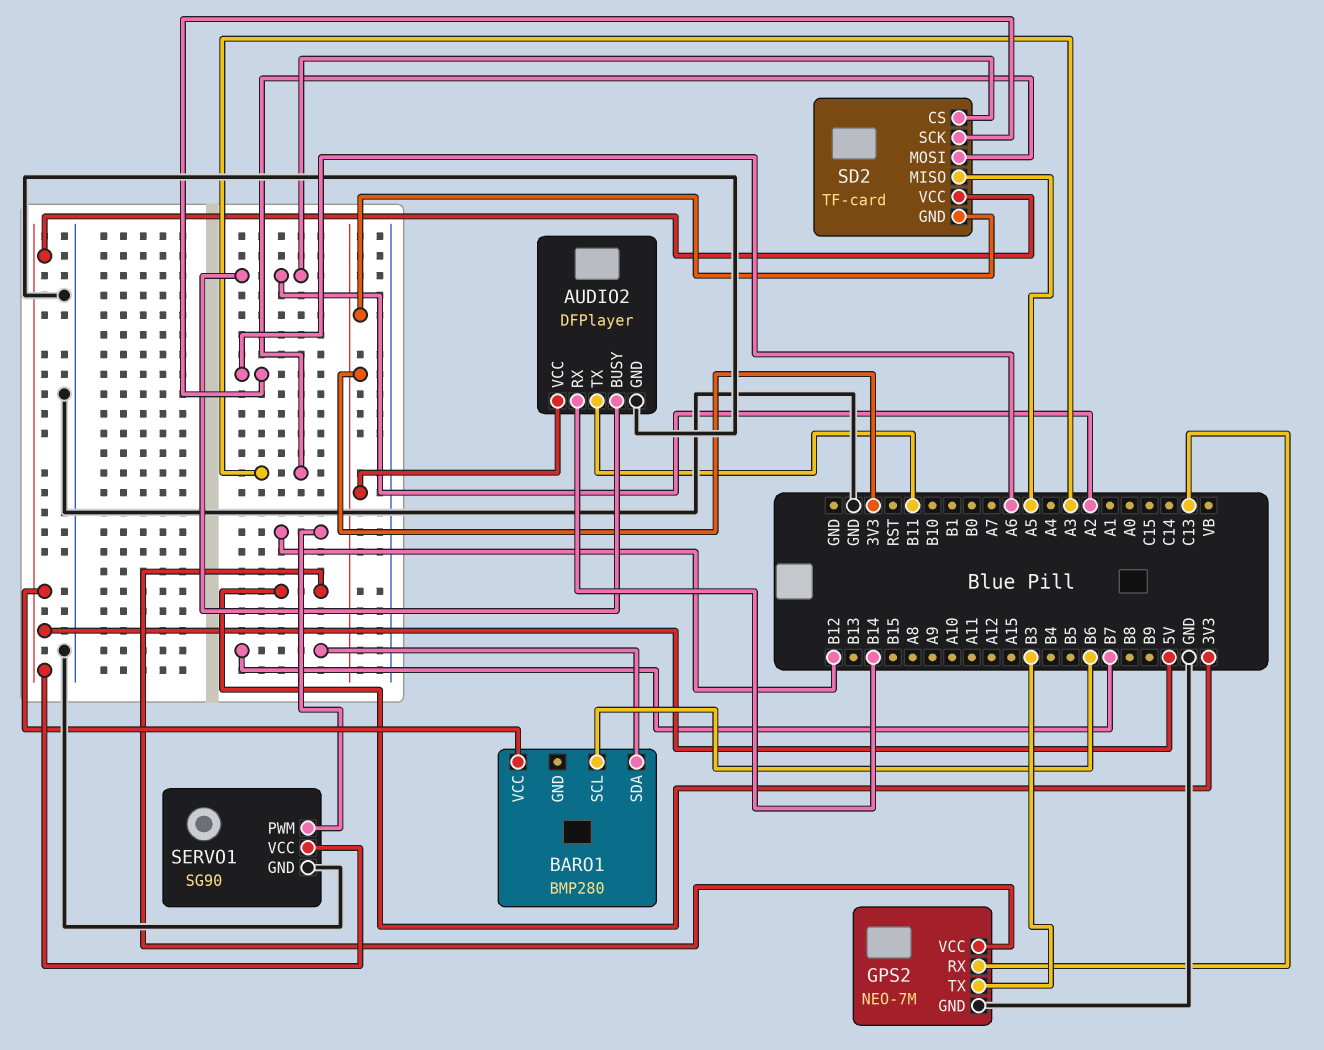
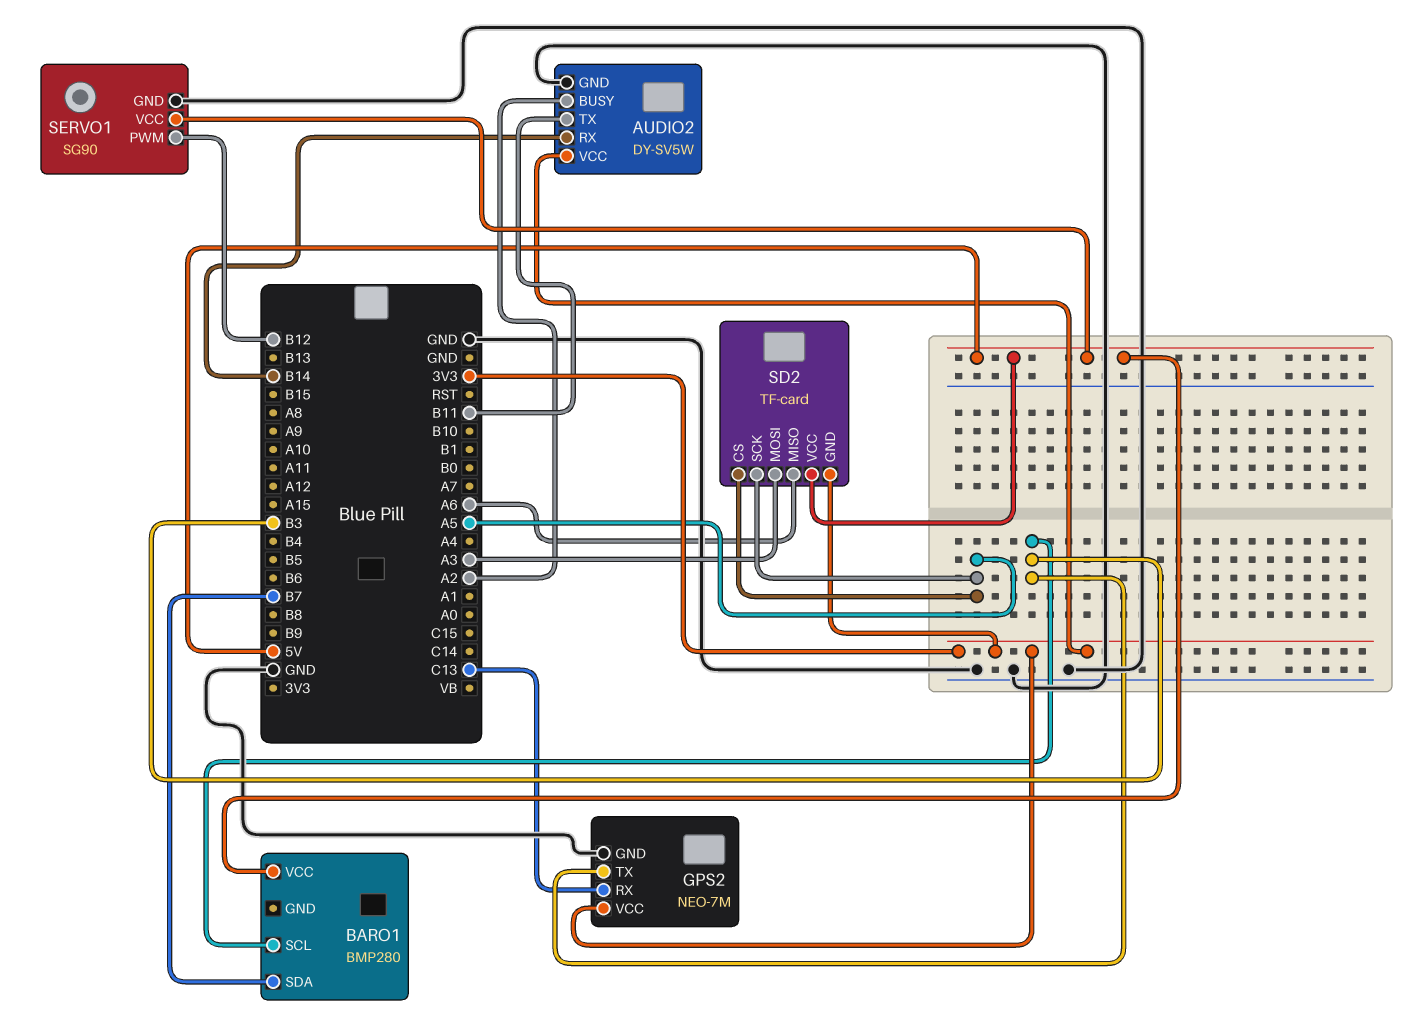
AUDIO2: DFPlayer -> DY-SV5W
BARO1 pin SCL: B6 -> B3
SD2 pin CS: A2 -> A5
SD2 pin MISO: A5 -> A6
SD2 pin SCK: A6 -> A5

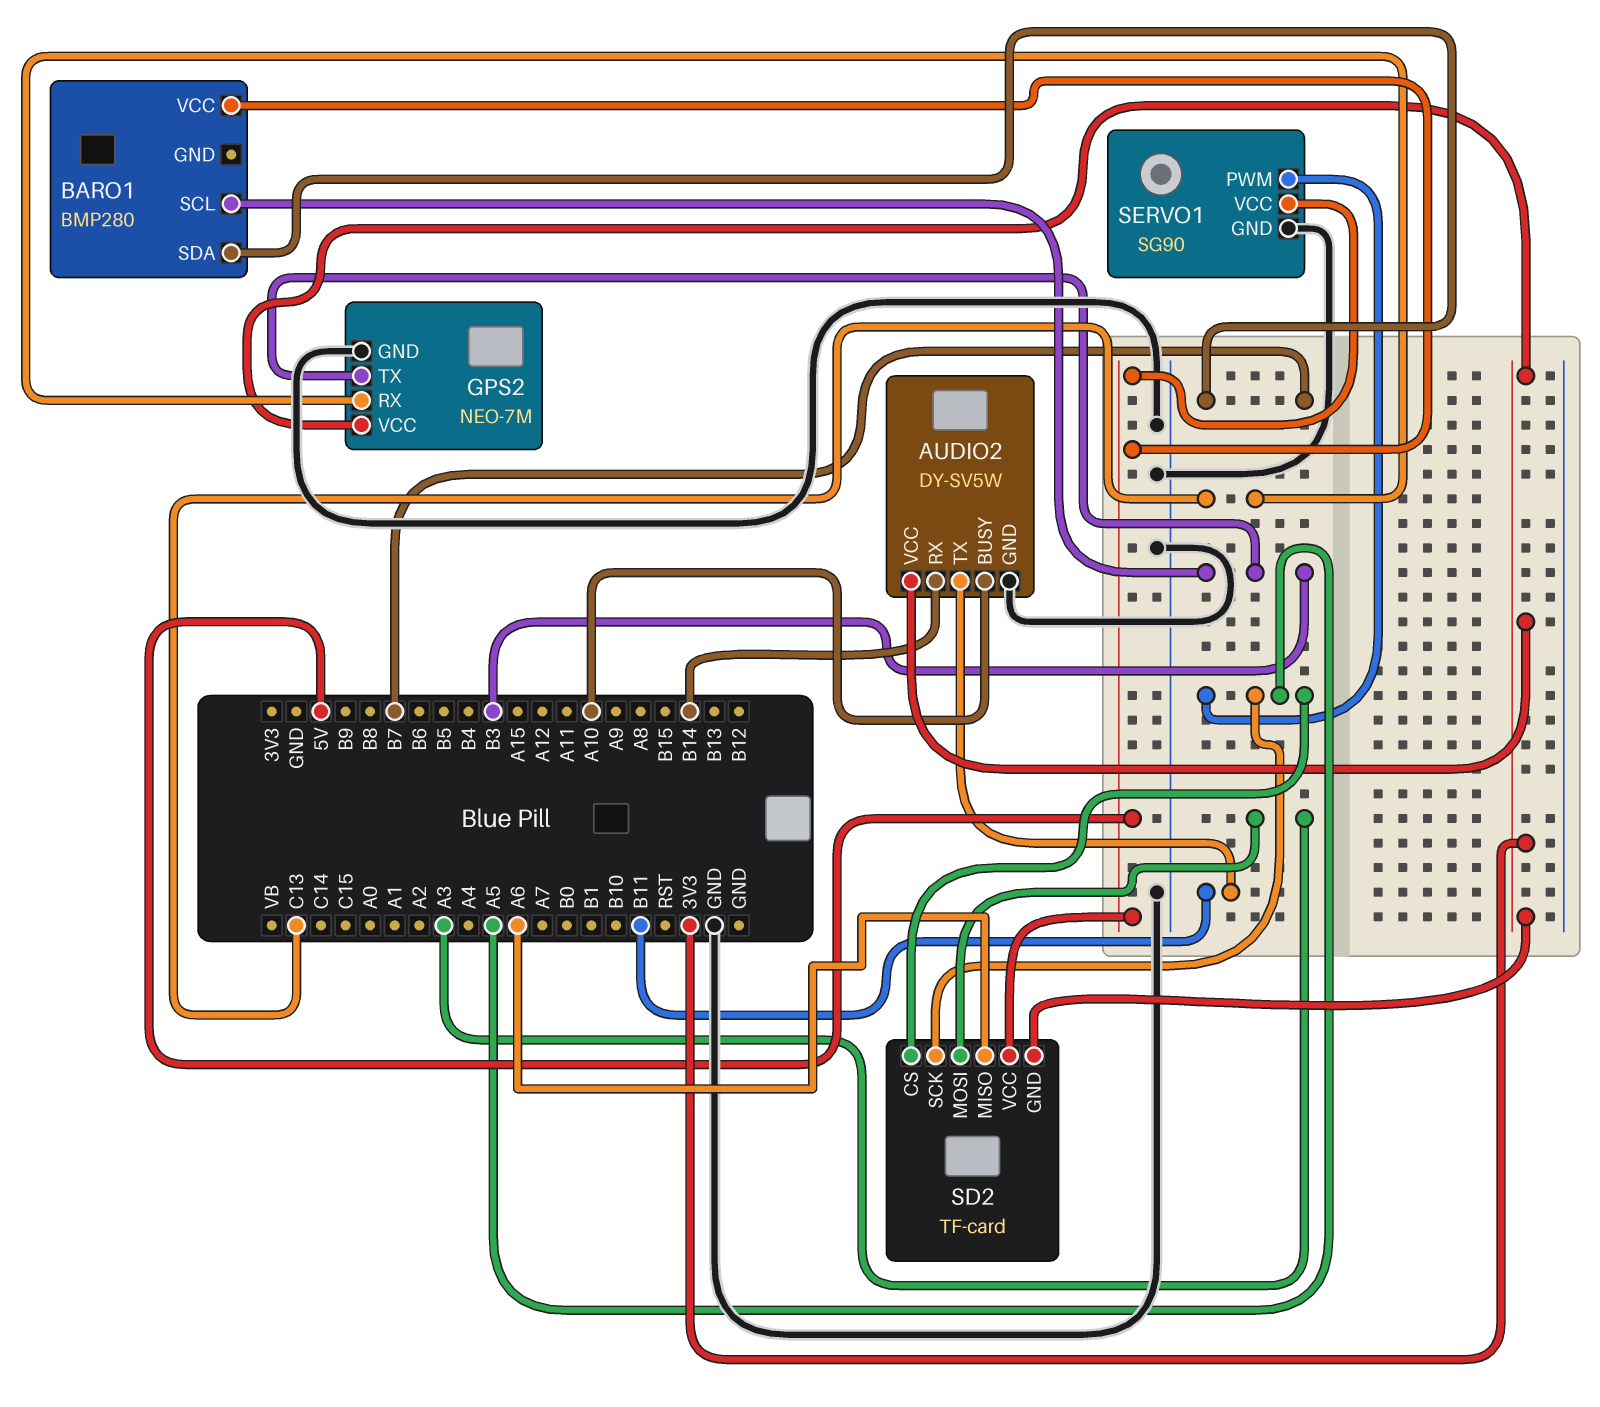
AUDIO2 pin BUSY: A2 -> A10
SERVO1 pin PWM: B12 -> A5

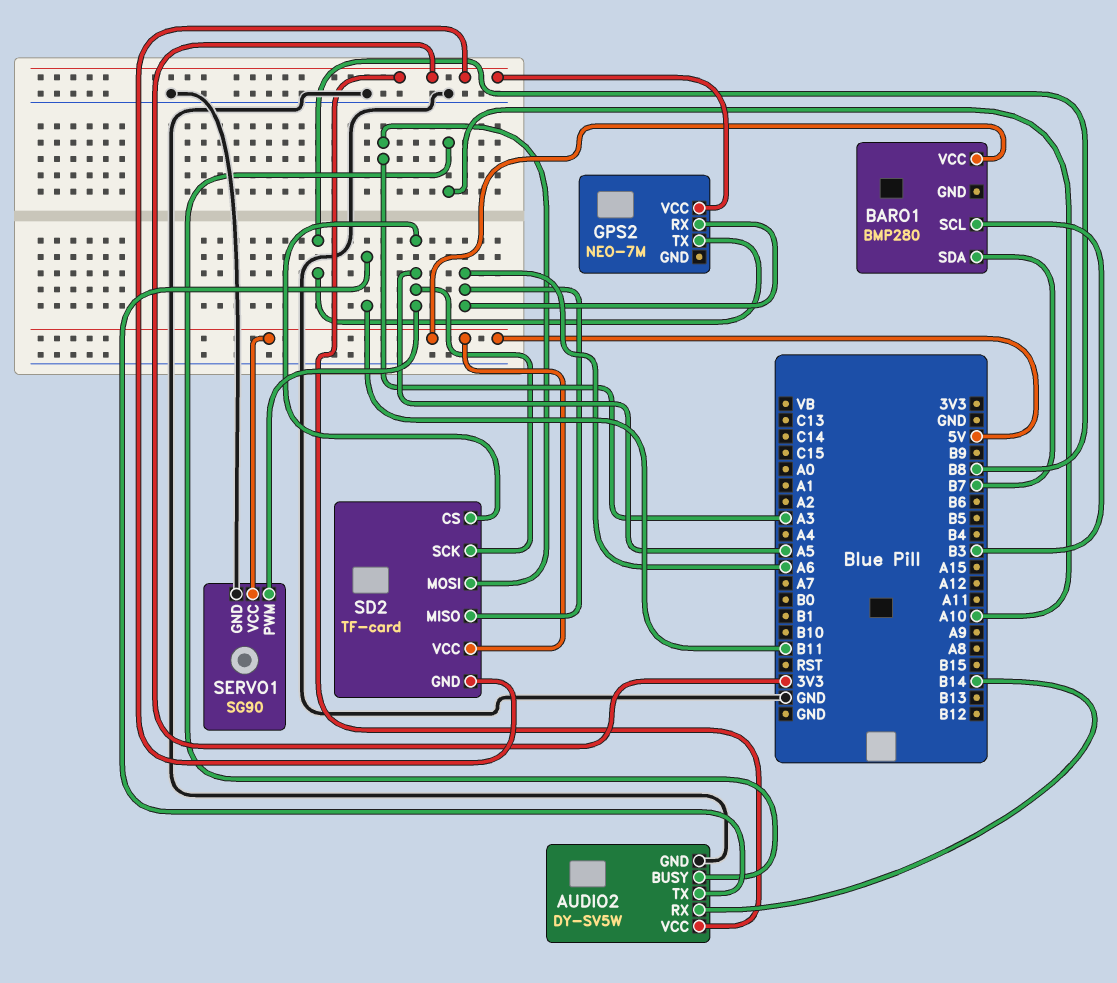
GPS2 pin GND: GND -> none
GPS2 pin RX: C13 -> A6
GPS2 pin TX: B3 -> B8

